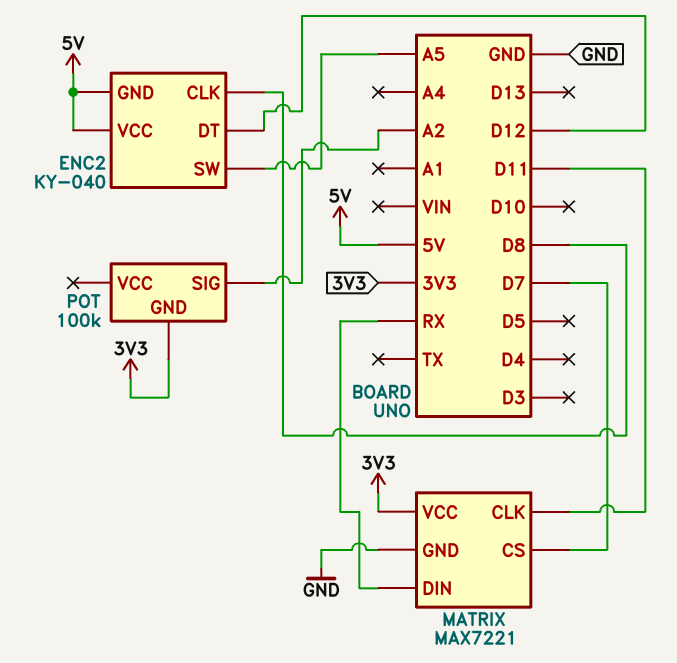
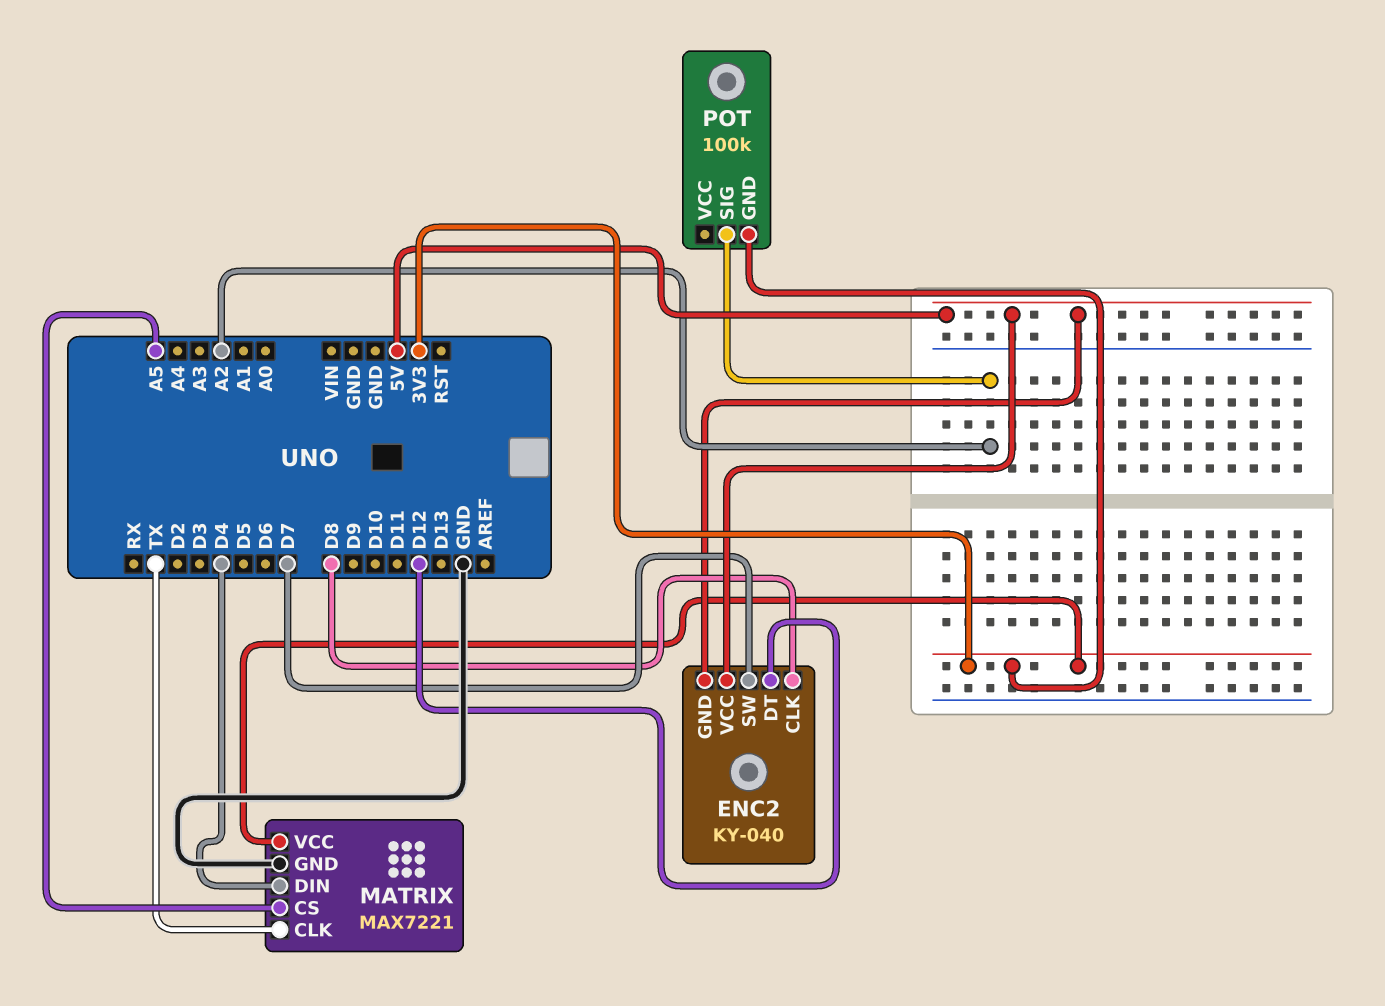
ENC2 pin SW: A5 -> D7
MATRIX pin CLK: D11 -> TX
MATRIX pin CS: D7 -> A5
MATRIX pin DIN: RX -> D4

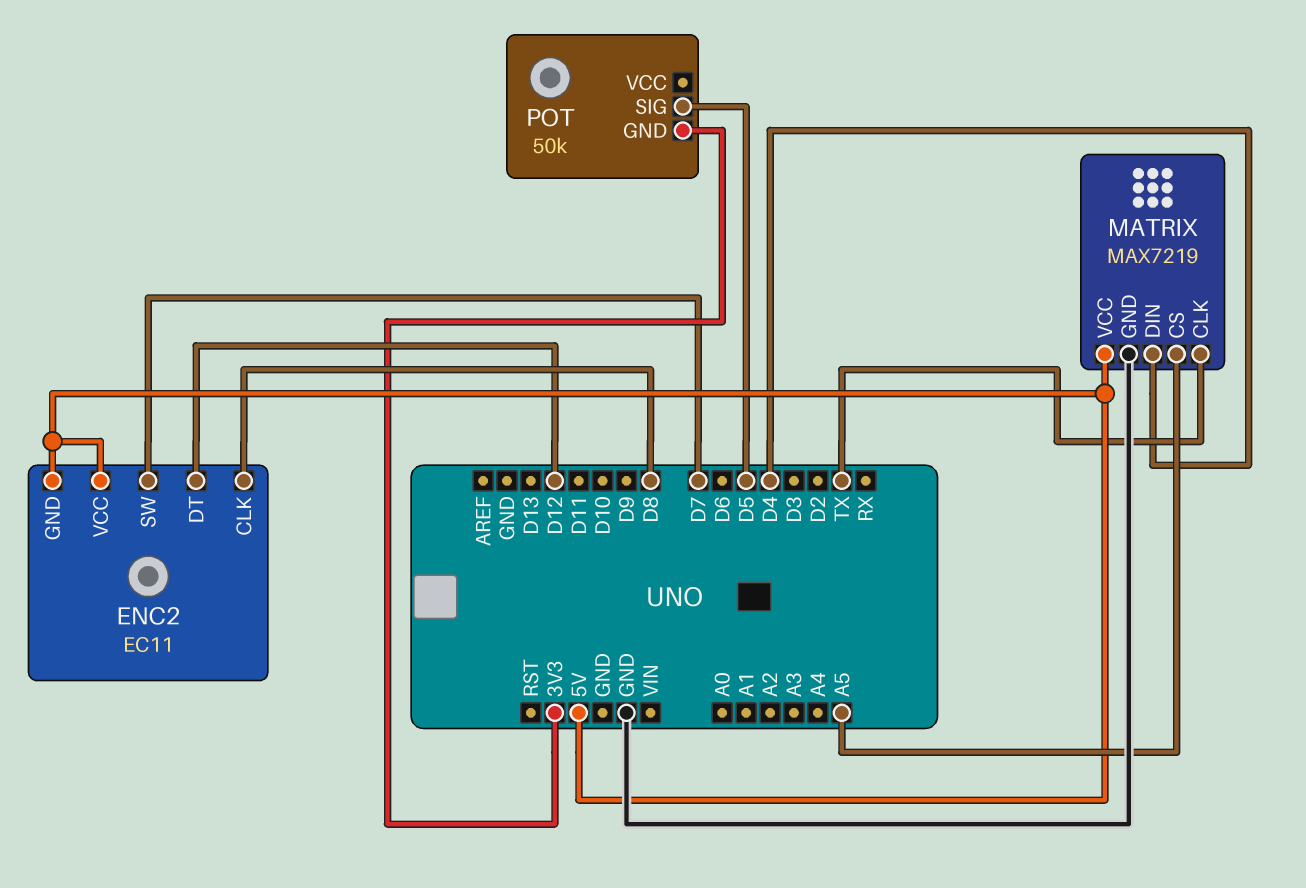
ENC2: KY-040 -> EC11
MATRIX: MAX7221 -> MAX7219
MATRIX pin VCC: 3V3 -> 5V
POT: 100k -> 50k
POT pin SIG: A2 -> D5

